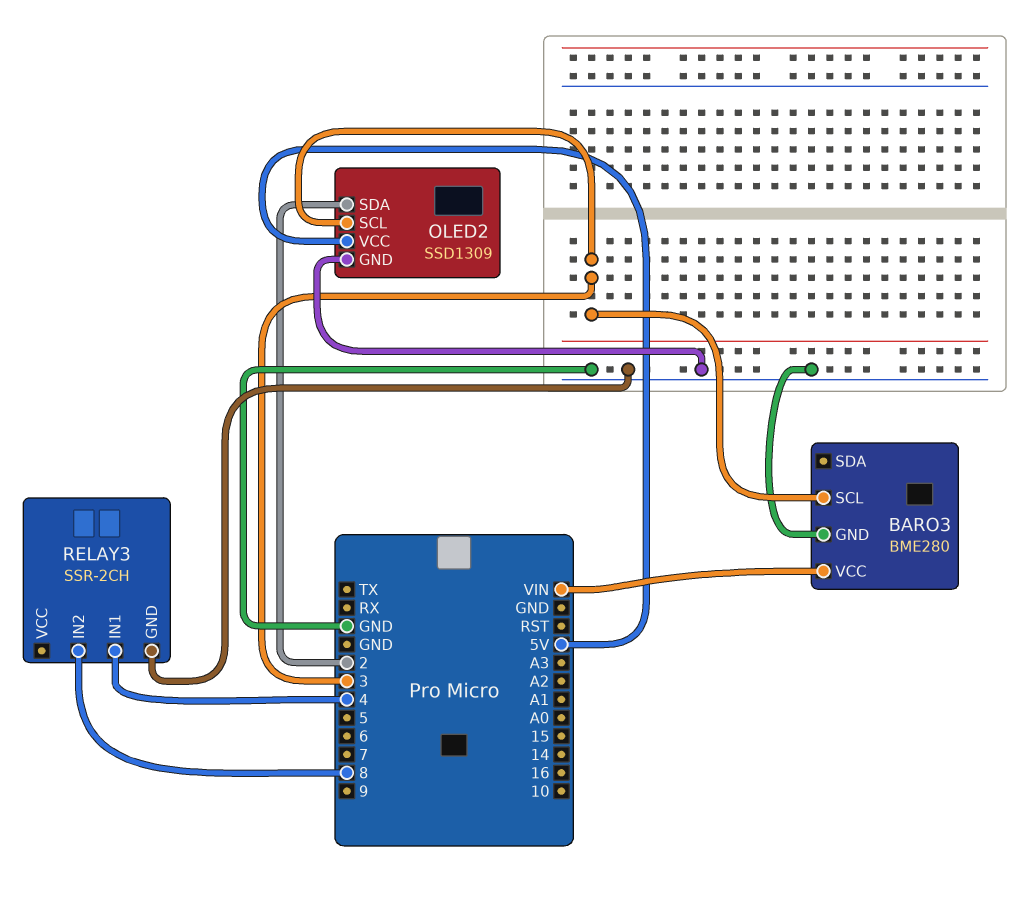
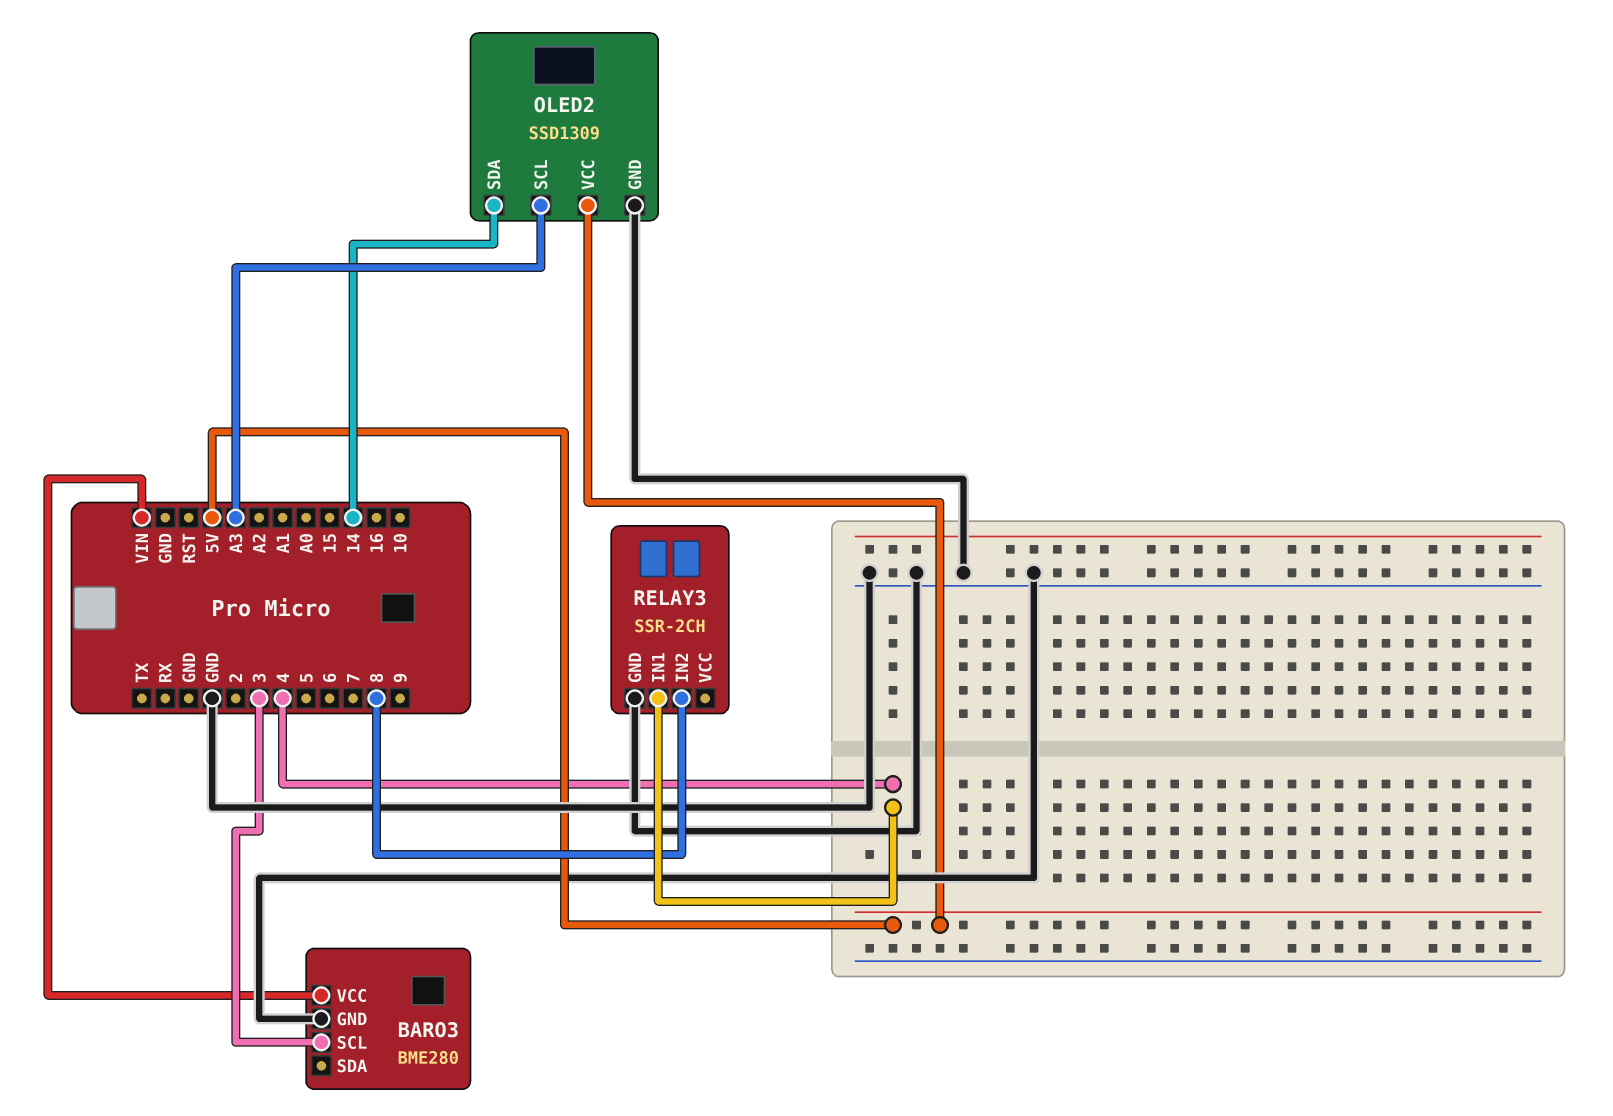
OLED2 pin SCL: 3 -> A3
OLED2 pin SDA: 2 -> 14

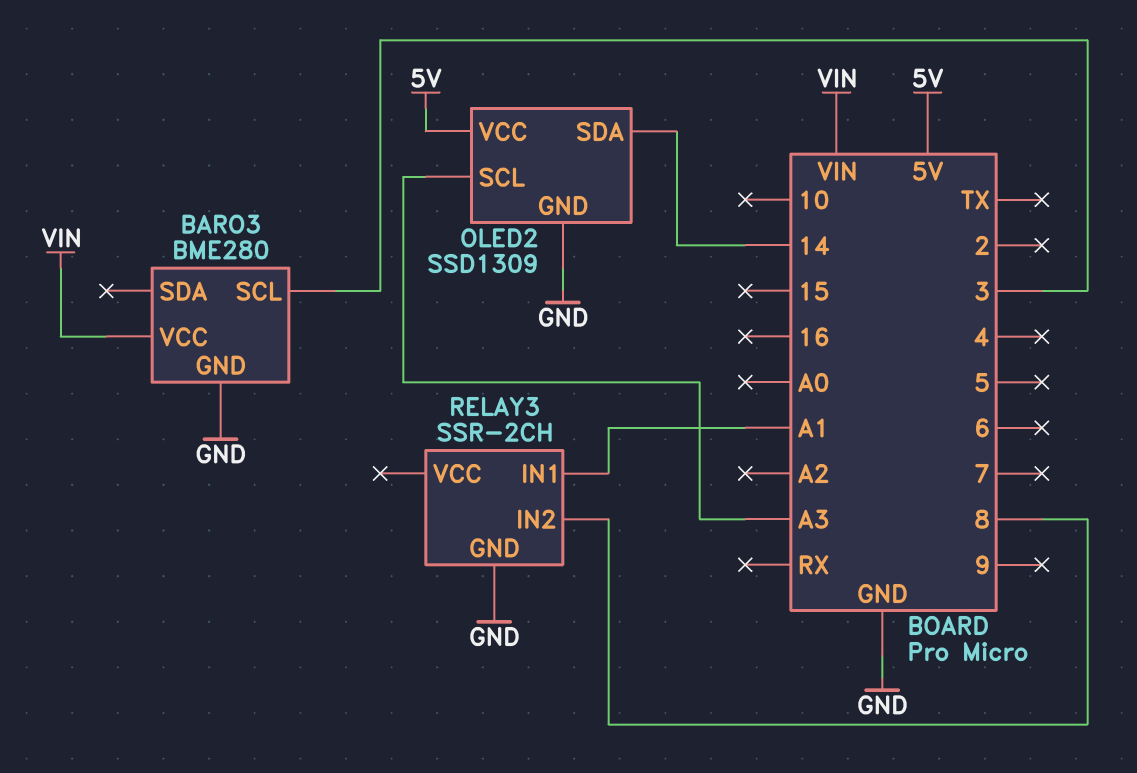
RELAY3 pin IN1: 4 -> A1

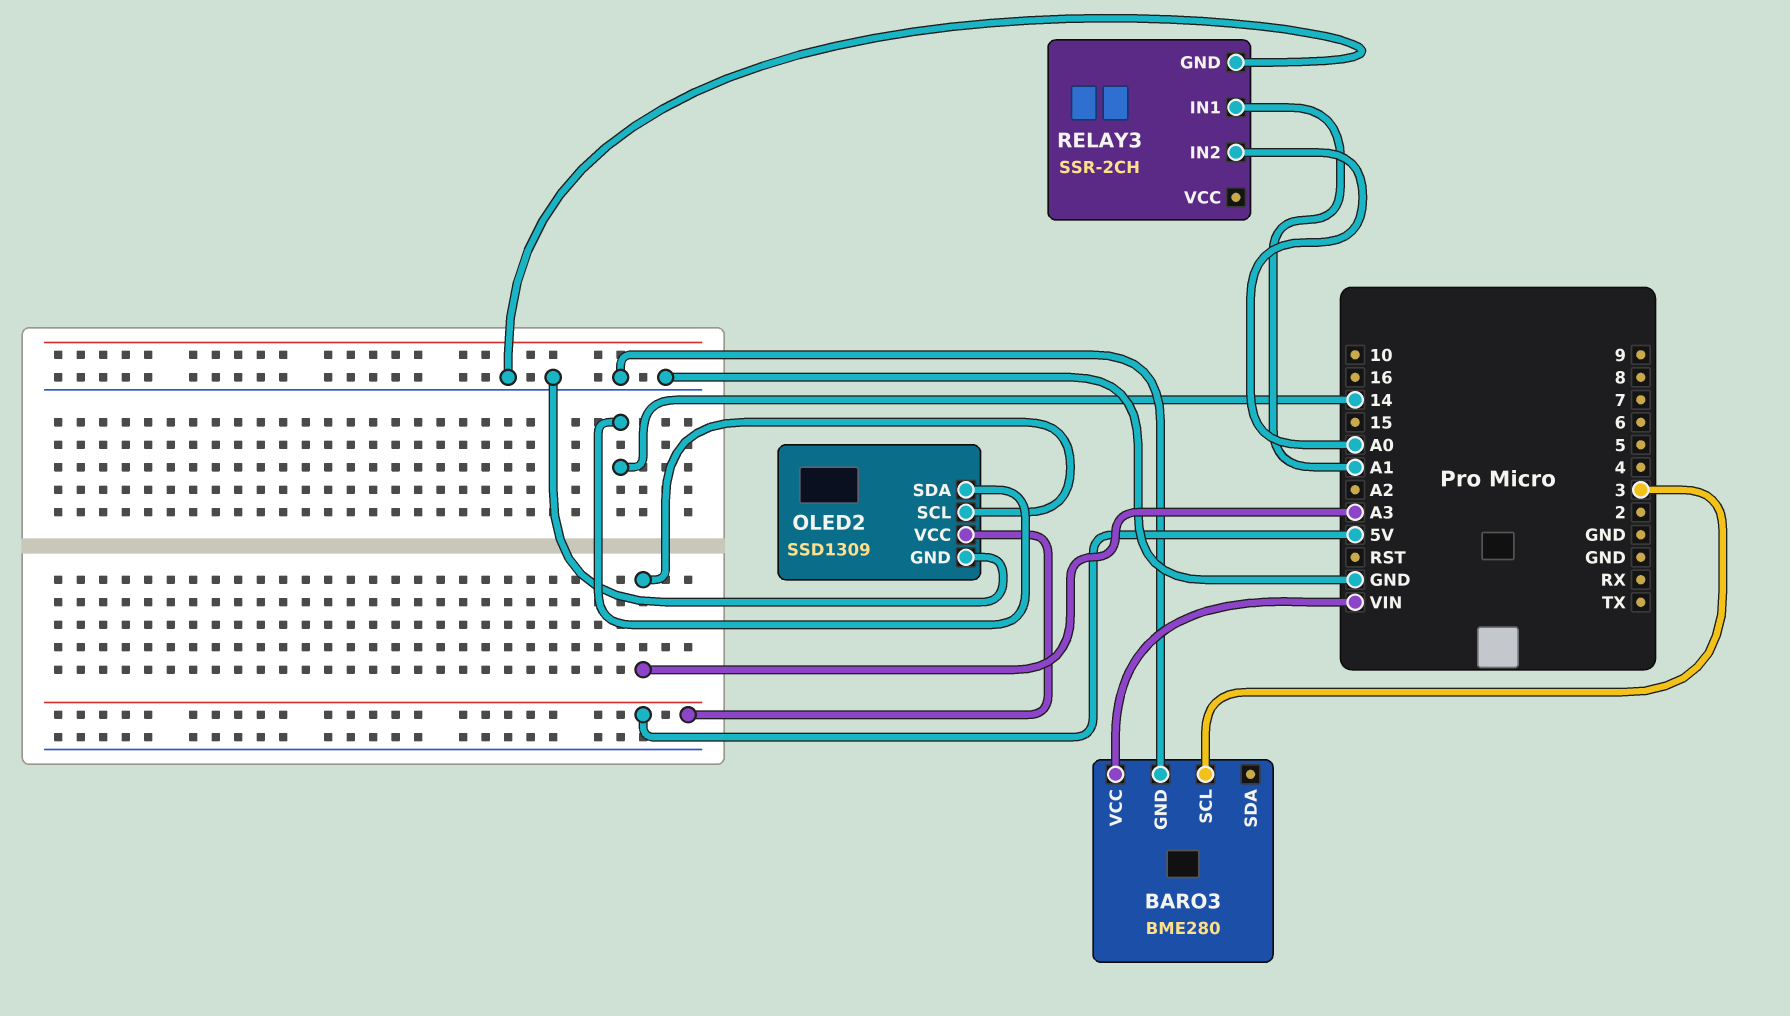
RELAY3 pin IN2: 8 -> A0

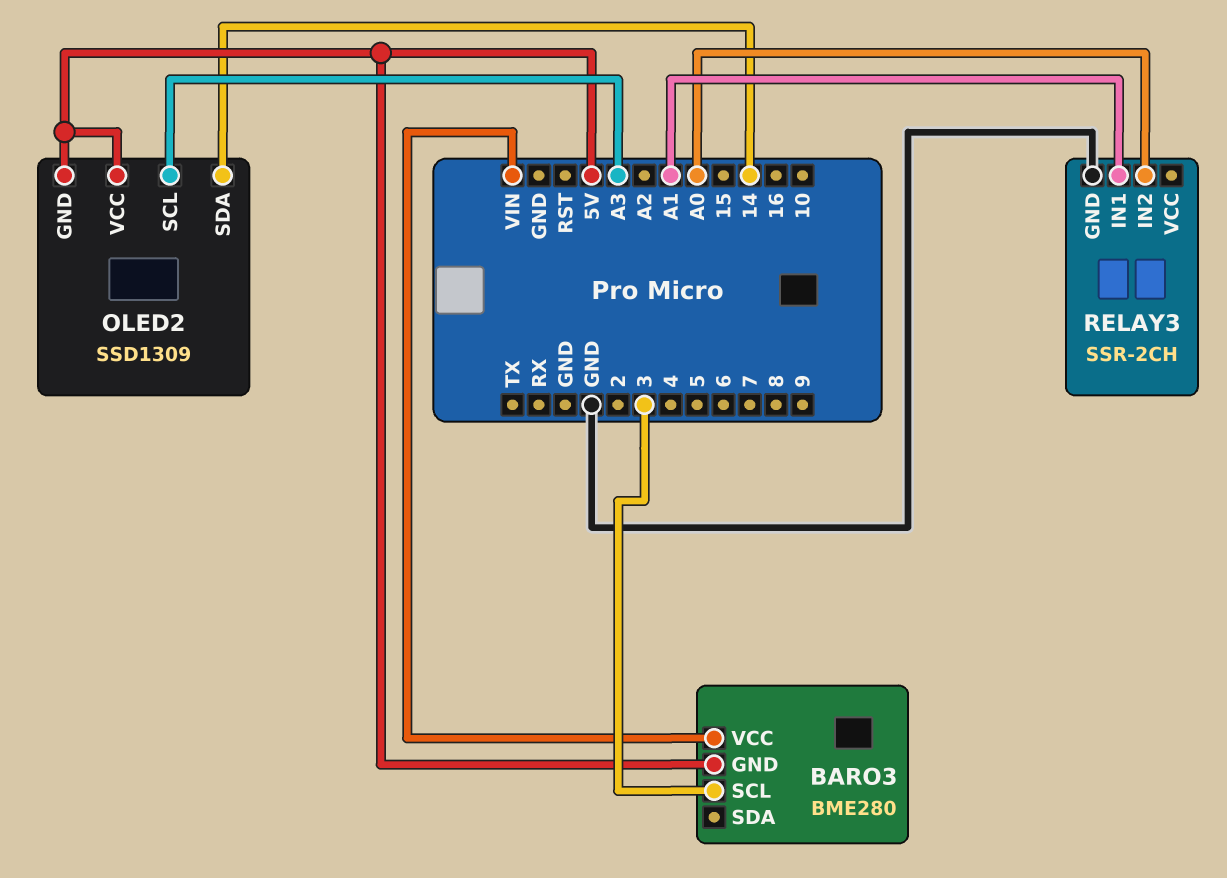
BARO3 pin GND: GND -> 5V
OLED2 pin GND: GND -> 5V

